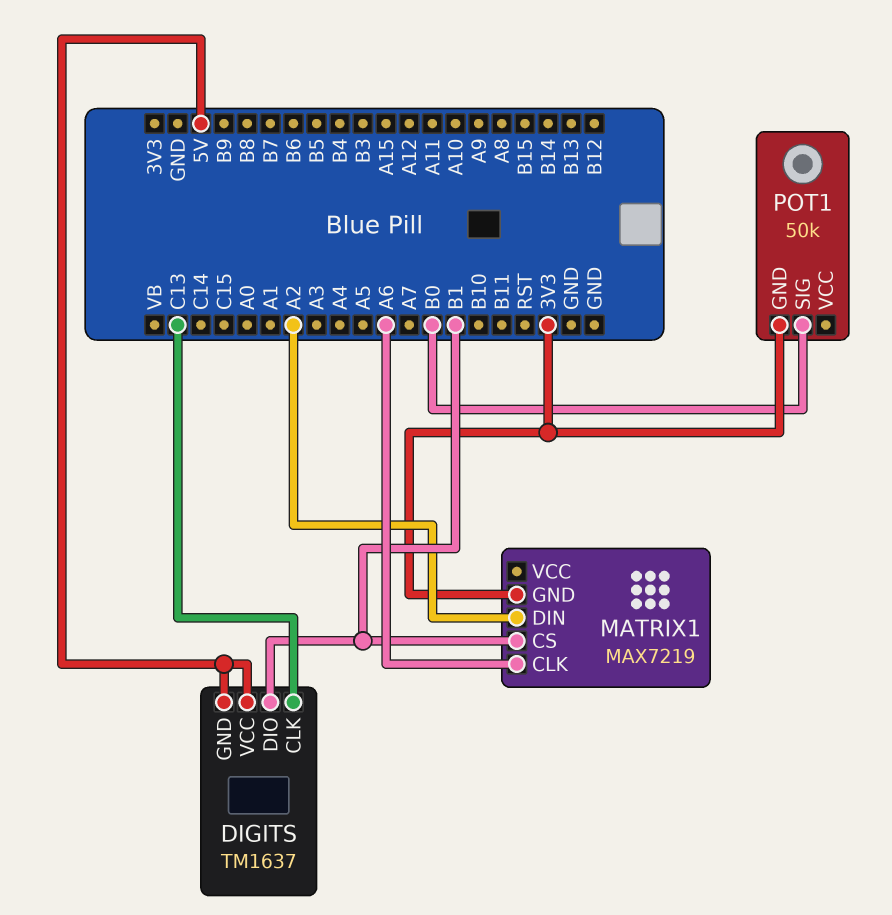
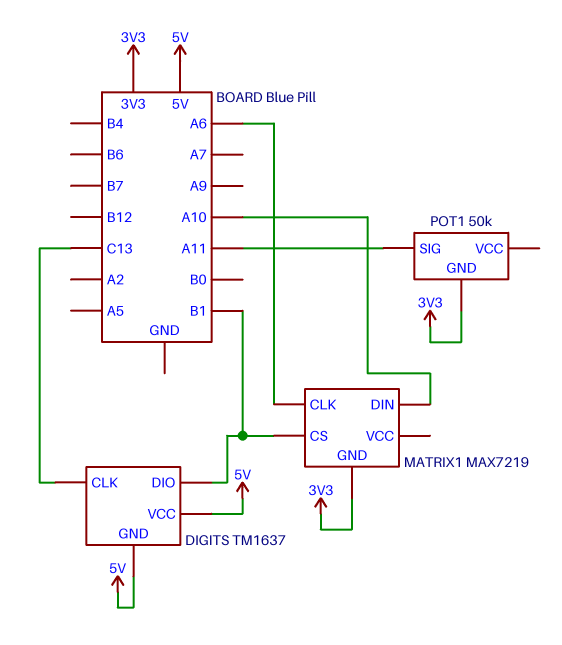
MATRIX1 pin DIN: A2 -> A10
POT1 pin SIG: B0 -> A11

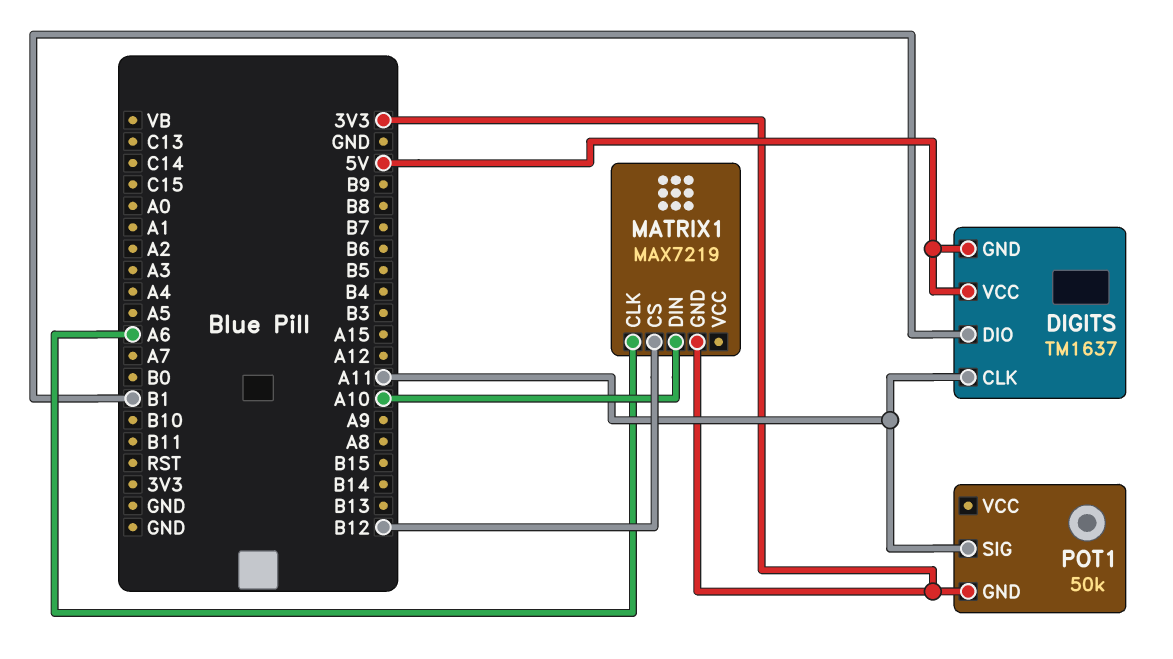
DIGITS pin CLK: C13 -> A11
MATRIX1 pin CS: B1 -> B12

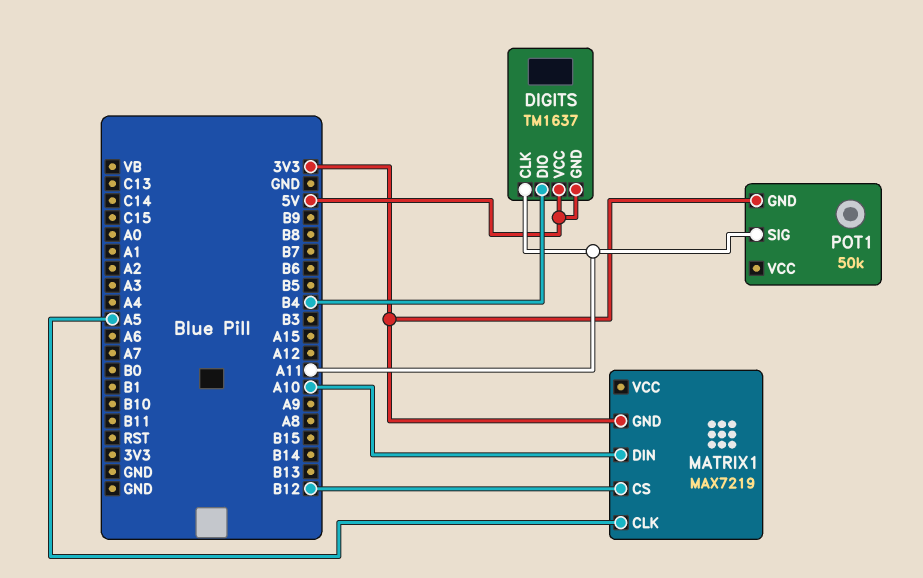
DIGITS pin DIO: B1 -> B4
MATRIX1 pin CLK: A6 -> A5

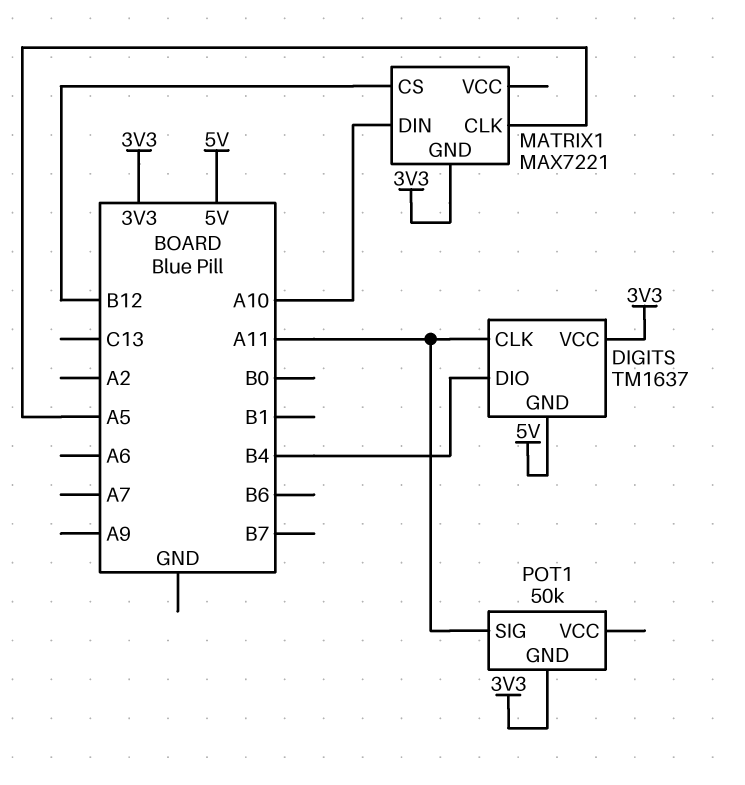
DIGITS pin VCC: 5V -> 3V3
MATRIX1: MAX7219 -> MAX7221

